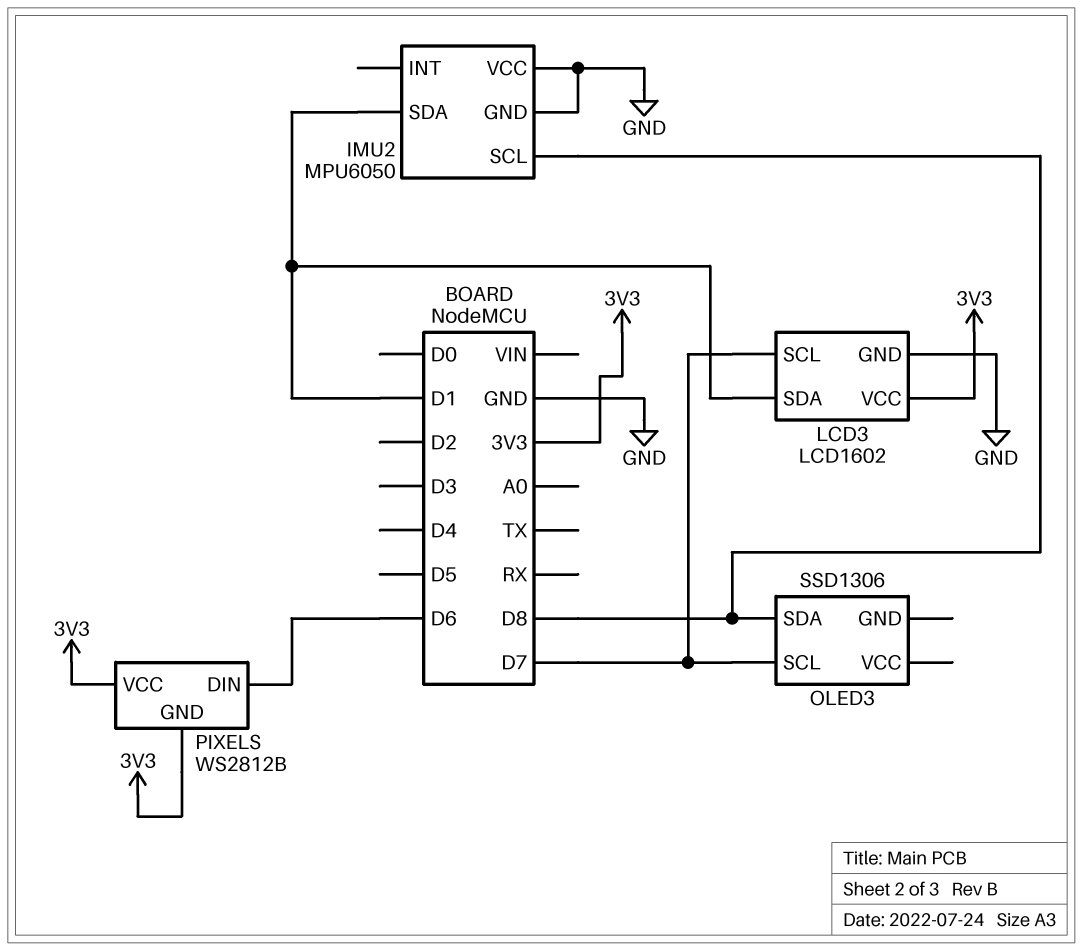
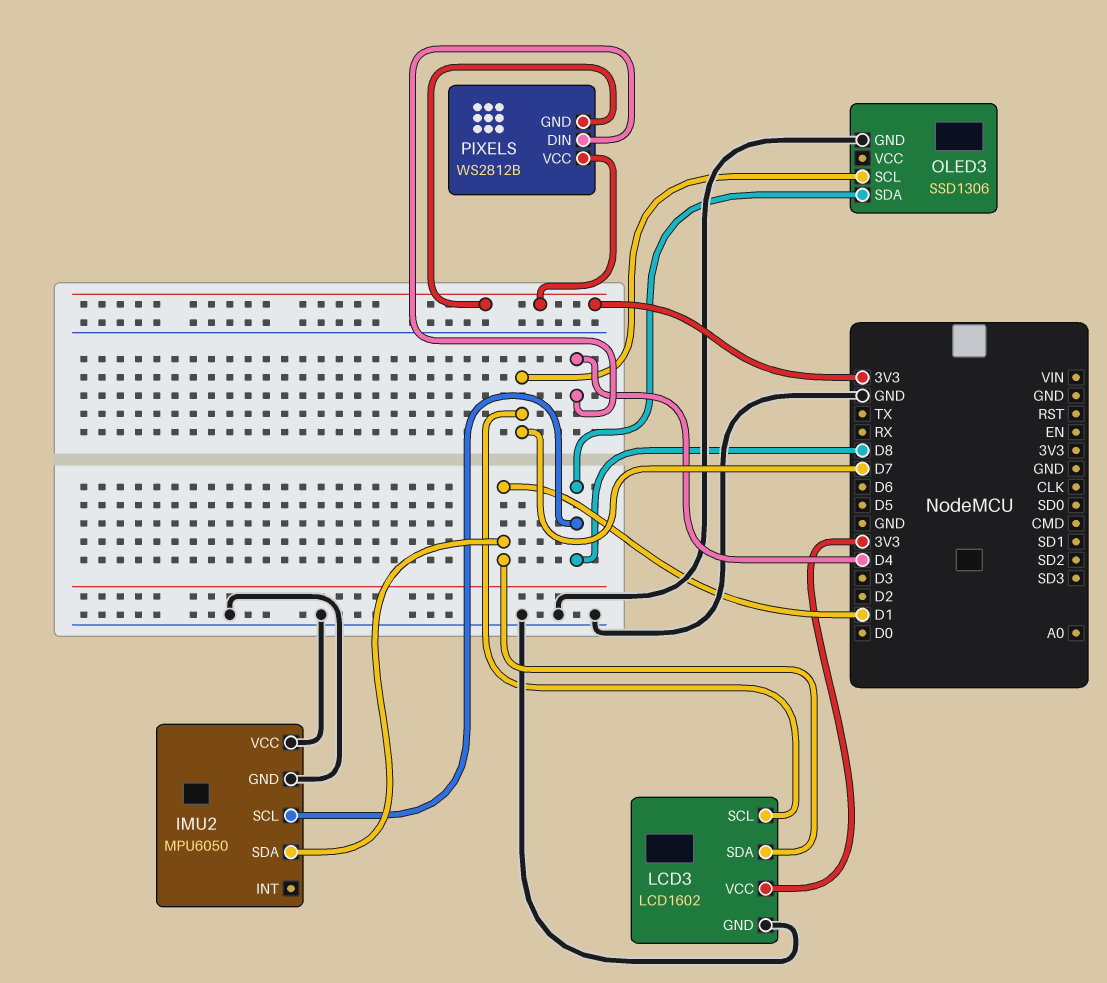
OLED3 pin GND: none -> GND
PIXELS pin DIN: D6 -> D4

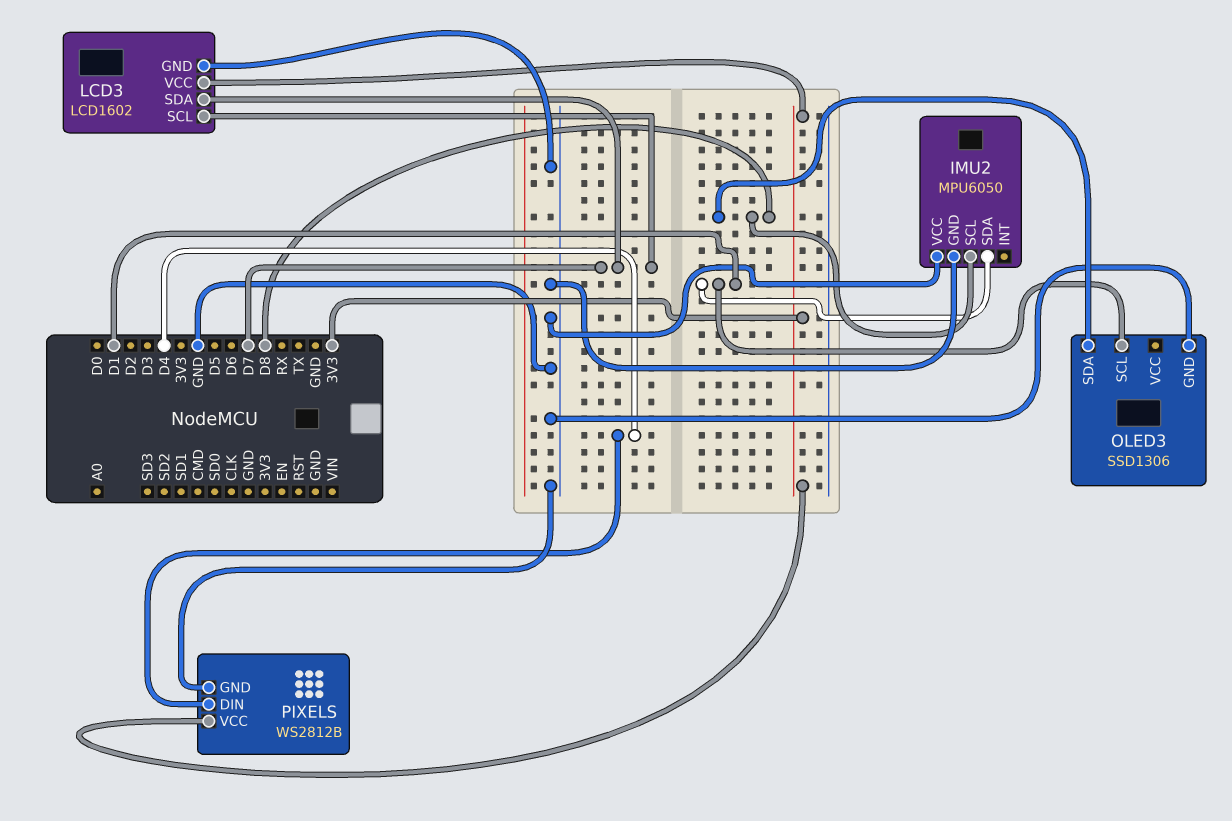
LCD3 pin SDA: D1 -> D7
OLED3 pin SCL: D7 -> D1
PIXELS pin GND: 3V3 -> GND

